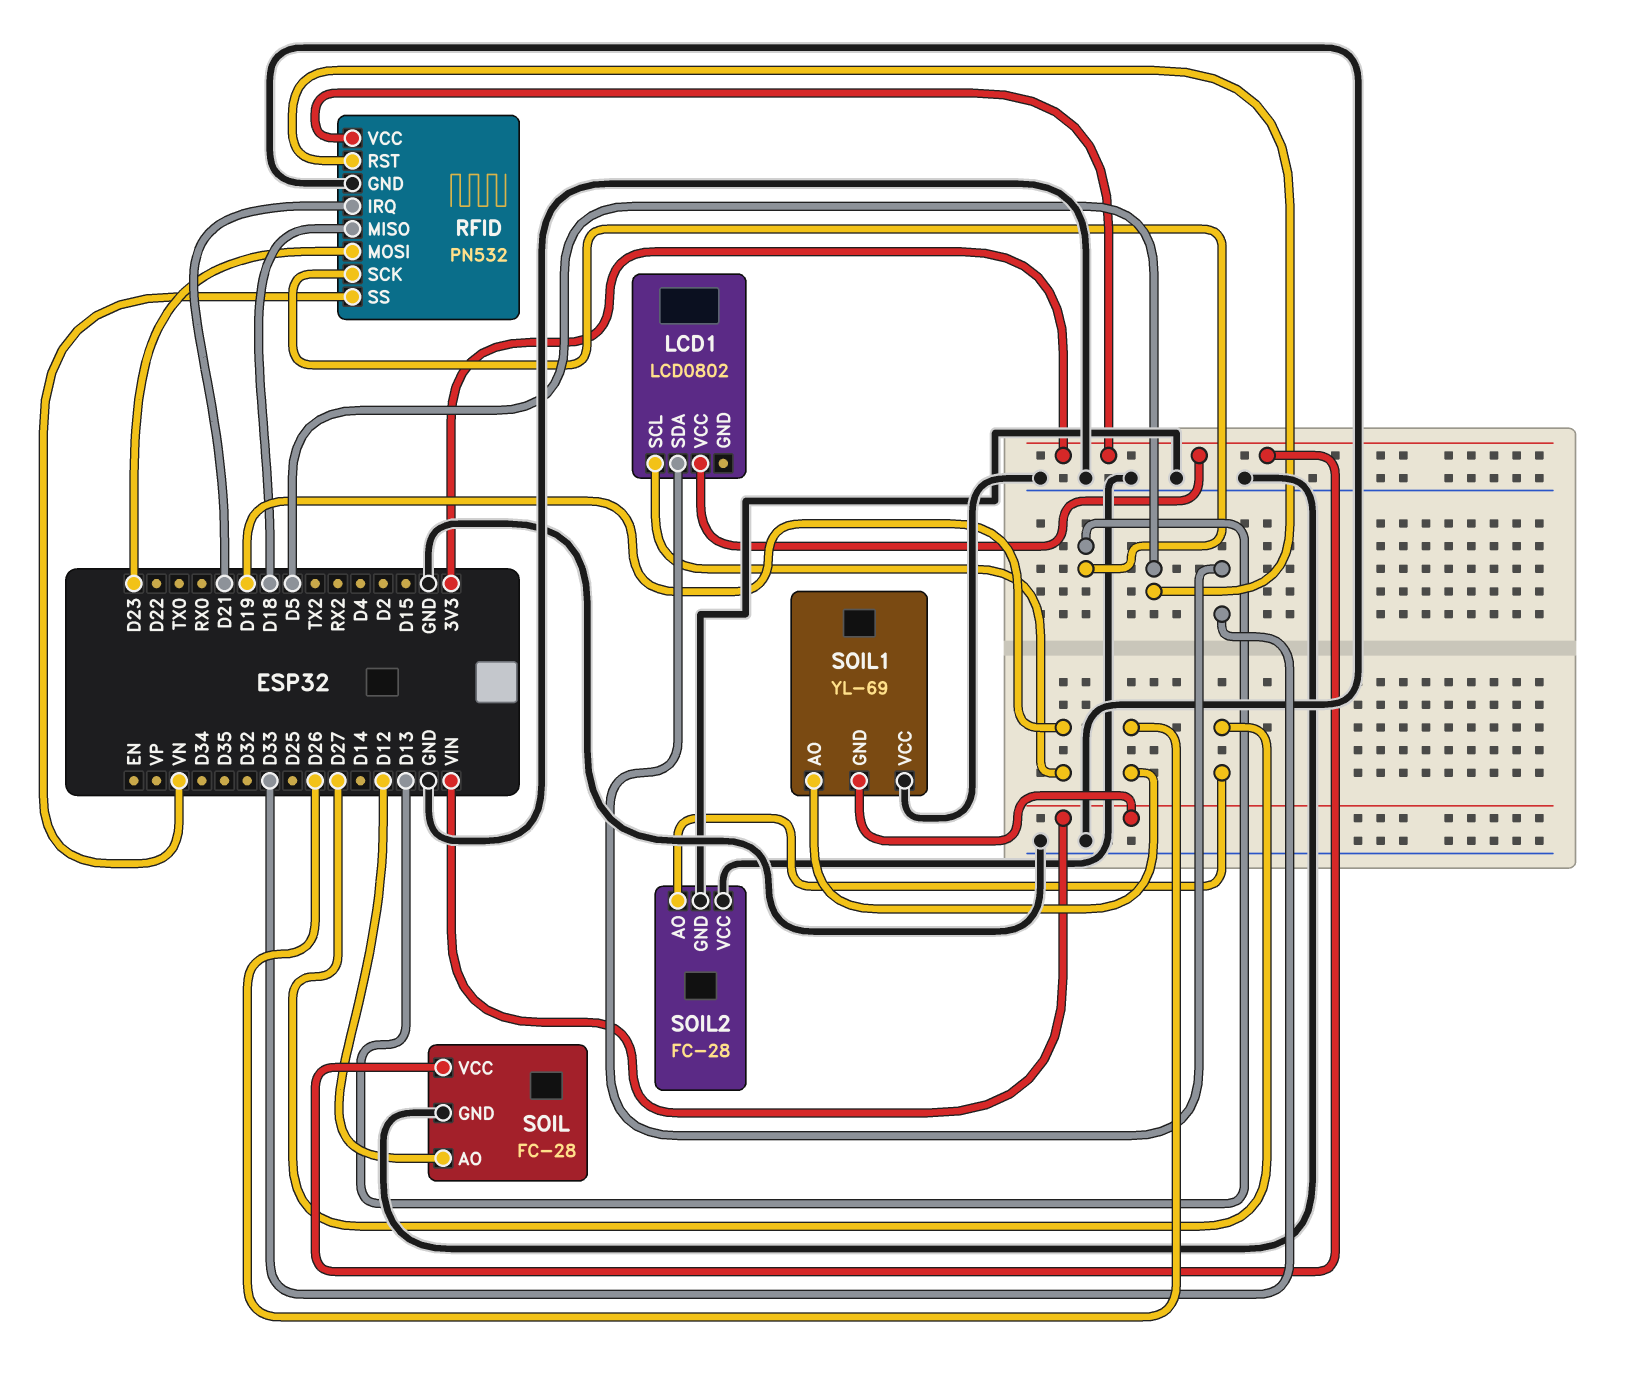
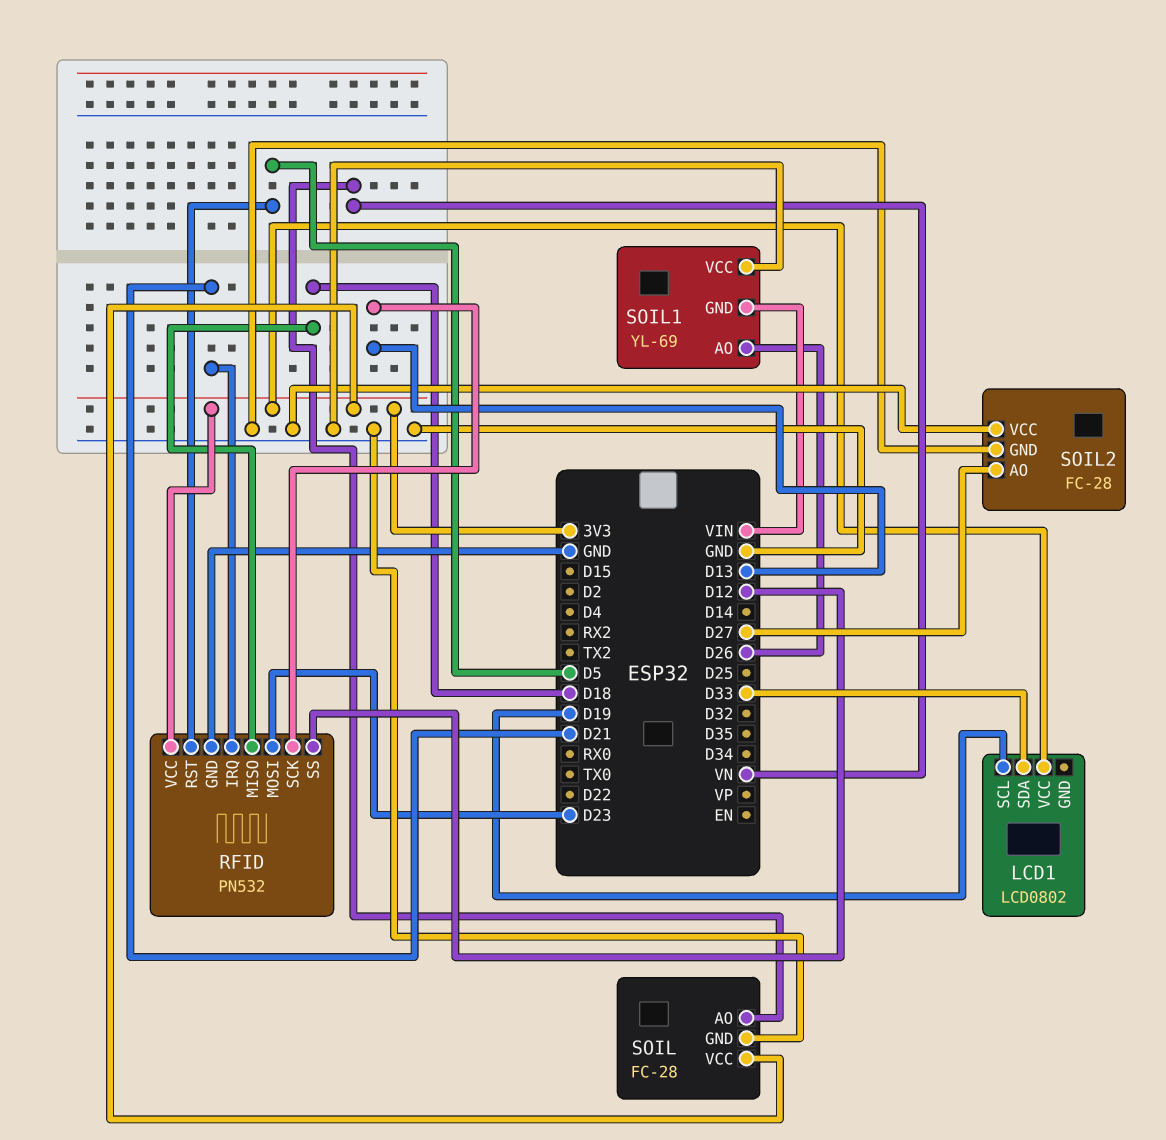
RFID pin SS: VN -> D12
SOIL pin AO: D12 -> VN

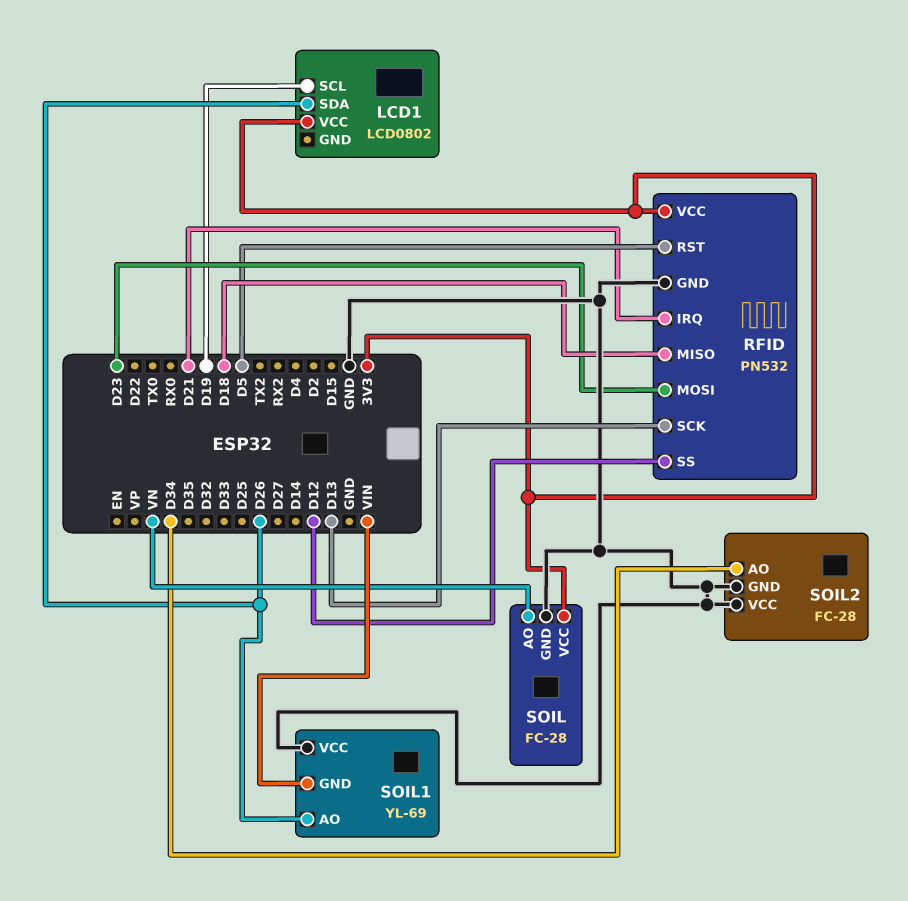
LCD1 pin SDA: D33 -> D26
SOIL2 pin AO: D27 -> D34

